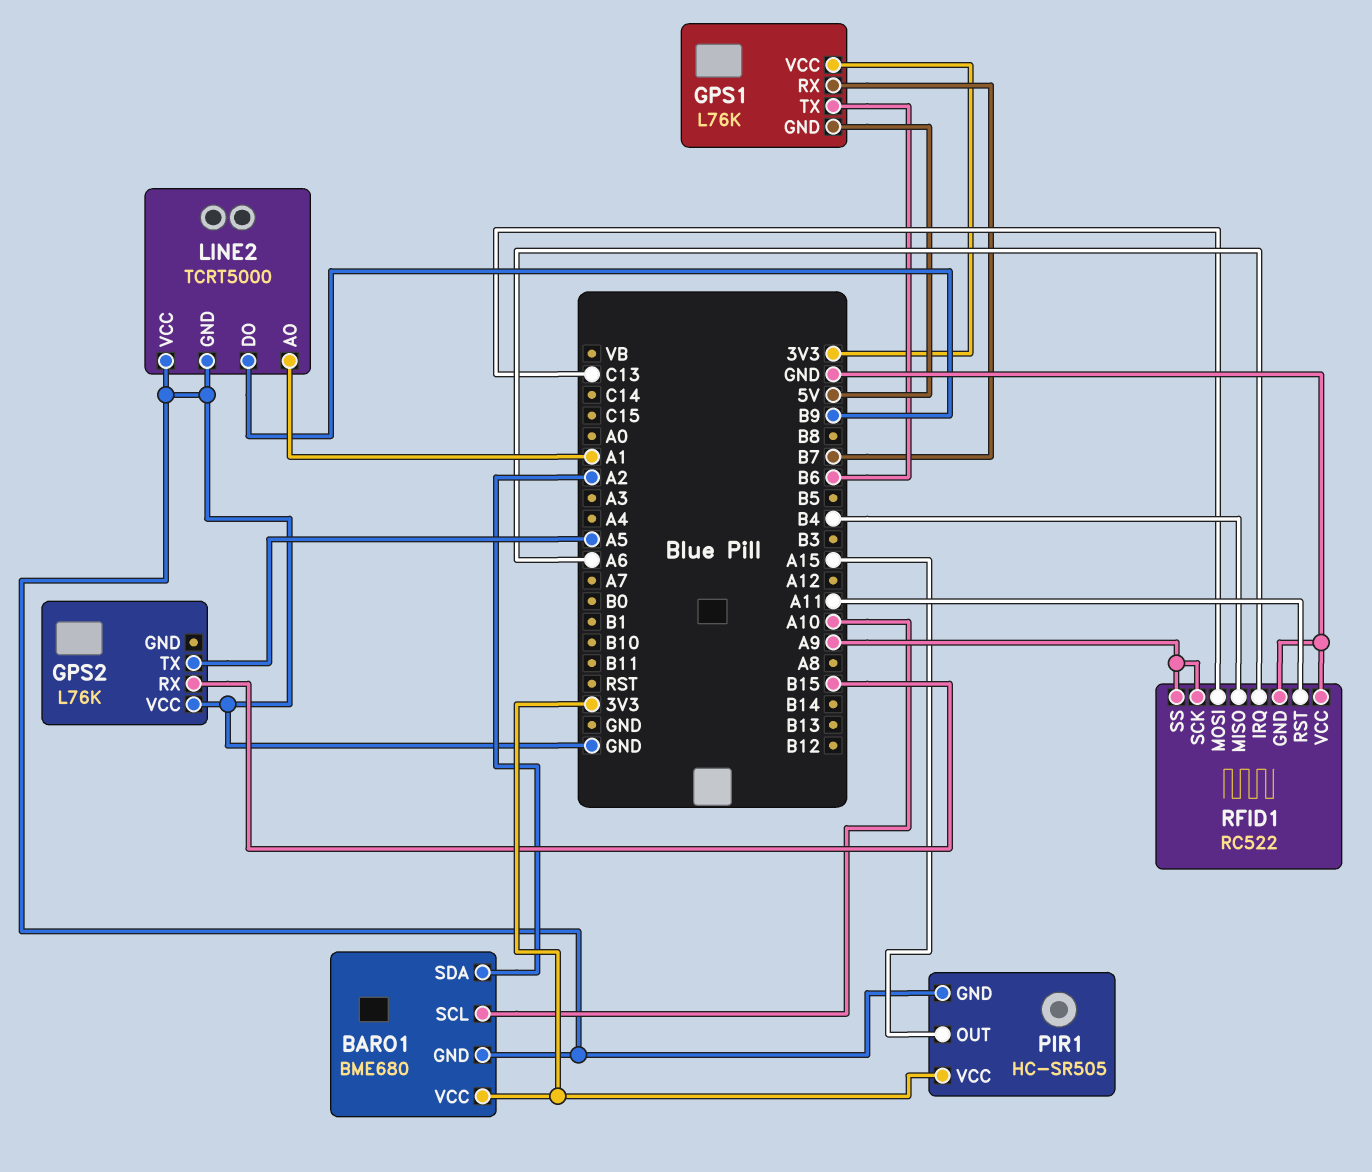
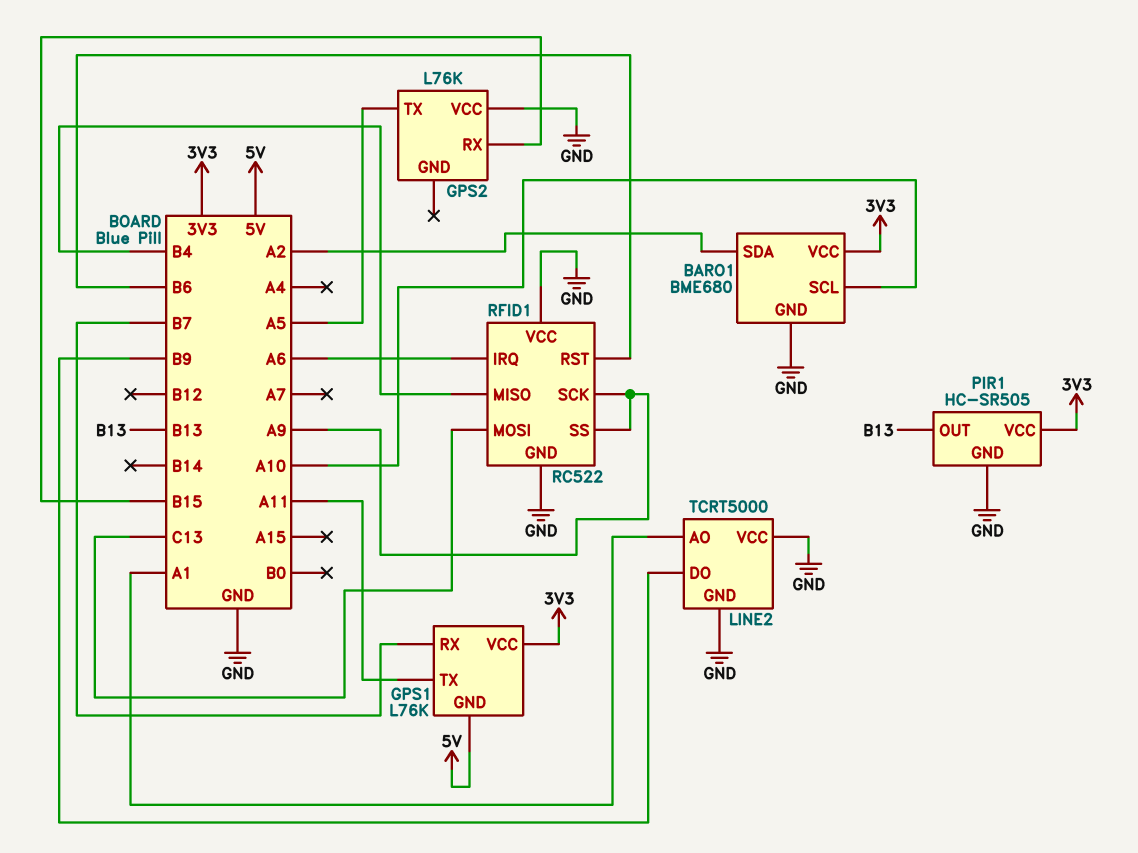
GPS1 pin TX: B6 -> A11
PIR1 pin OUT: A15 -> B13
RFID1 pin RST: A11 -> B6

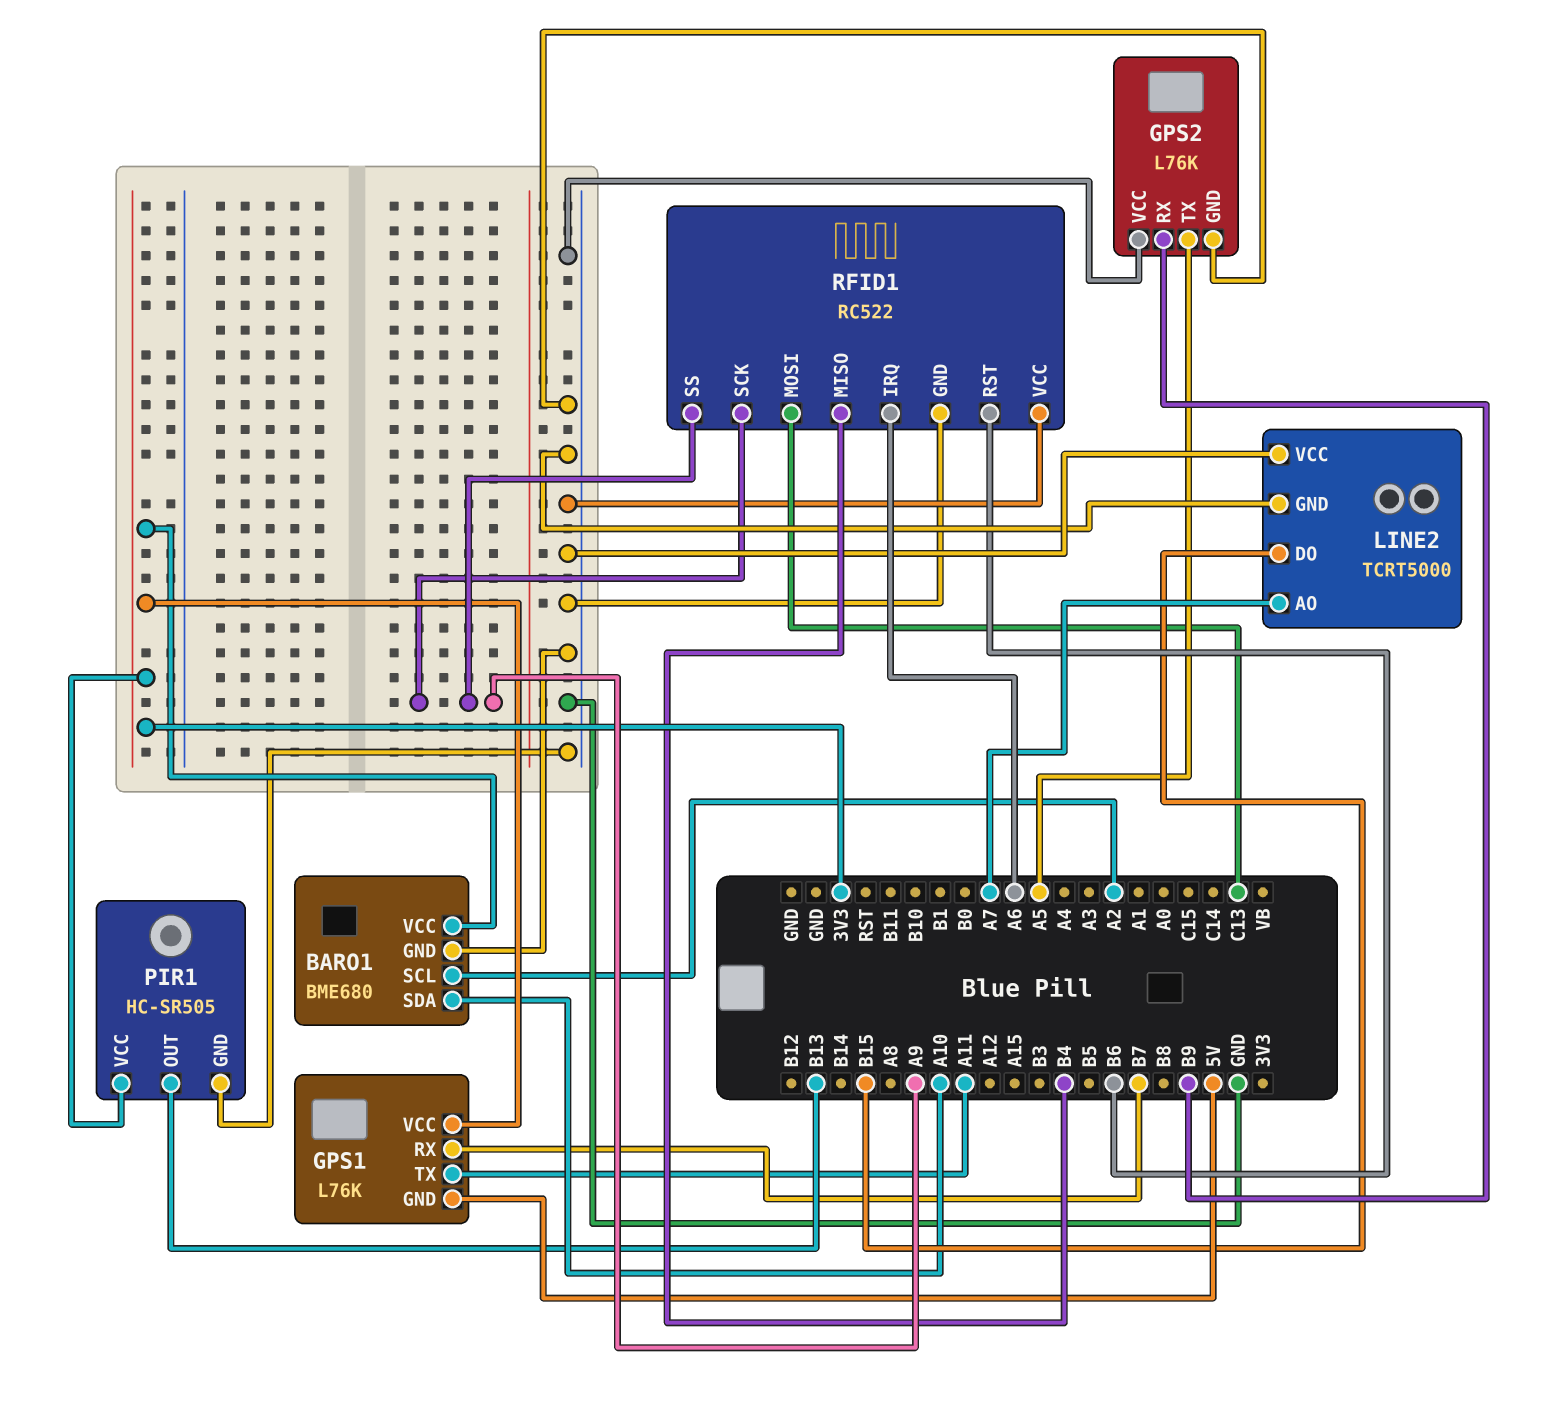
BARO1 pin SCL: A10 -> A2
BARO1 pin SDA: A2 -> A10
GPS2 pin GND: none -> GND
GPS2 pin RX: B15 -> B9
LINE2 pin AO: A1 -> A7
LINE2 pin DO: B9 -> B15

